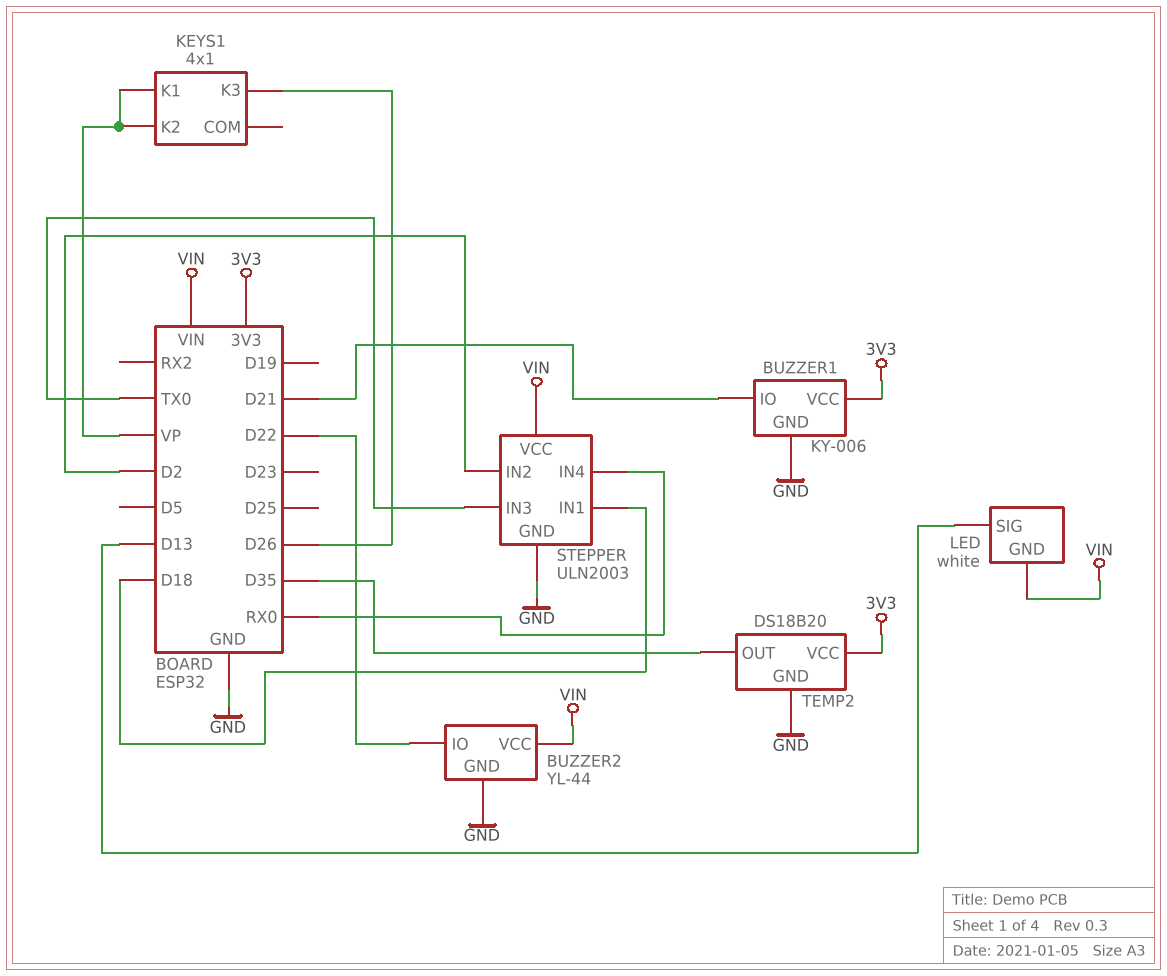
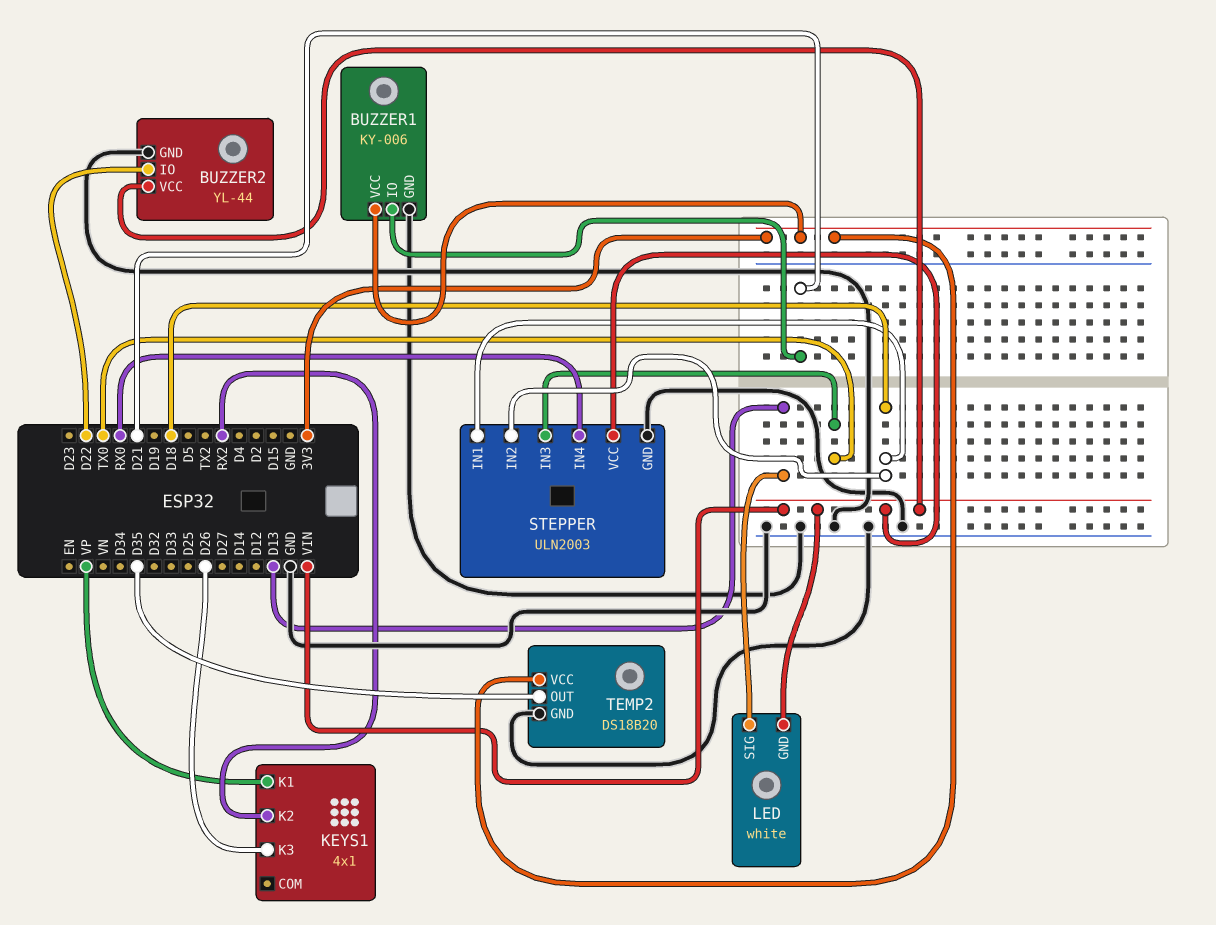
KEYS1 pin K2: VP -> RX2
STEPPER pin IN2: D2 -> D18

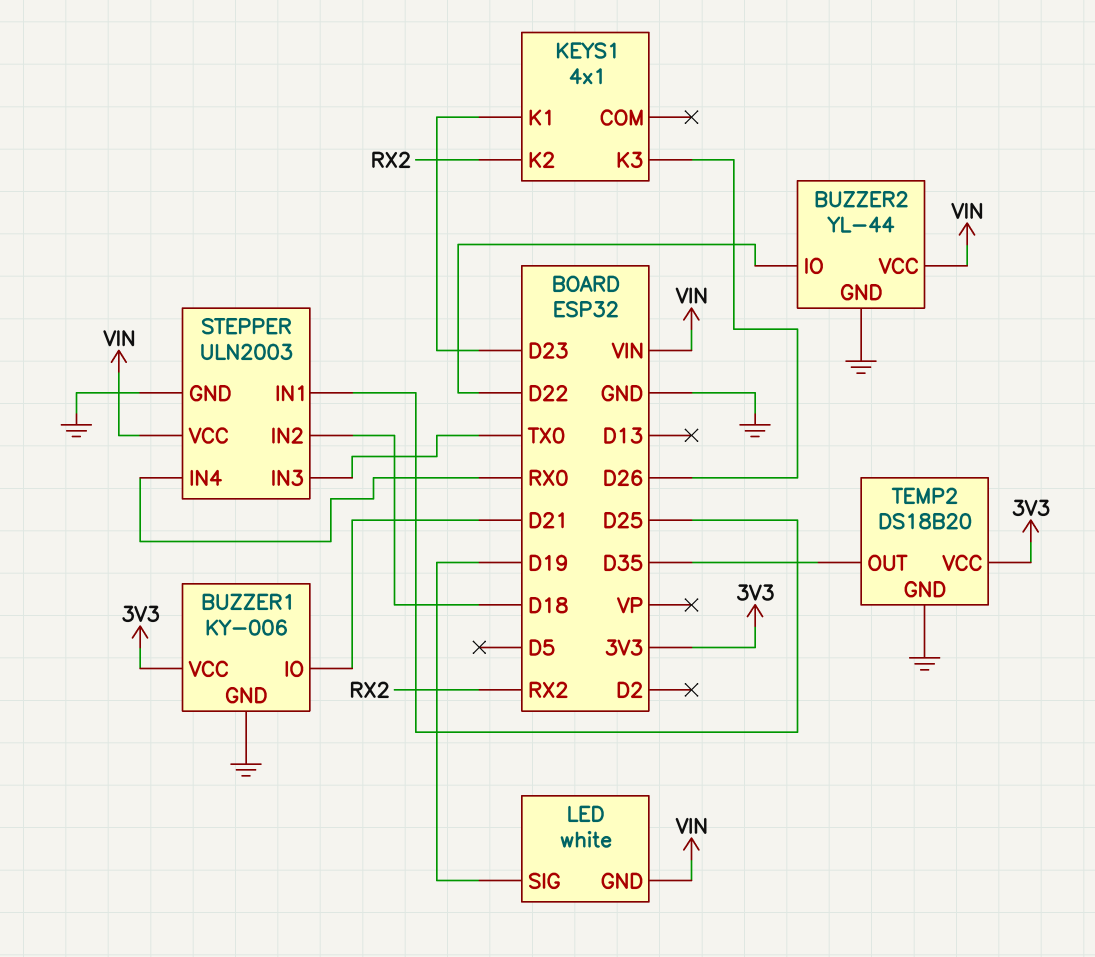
KEYS1 pin K1: VP -> D23
LED pin SIG: D13 -> D19
STEPPER pin IN1: D18 -> D25

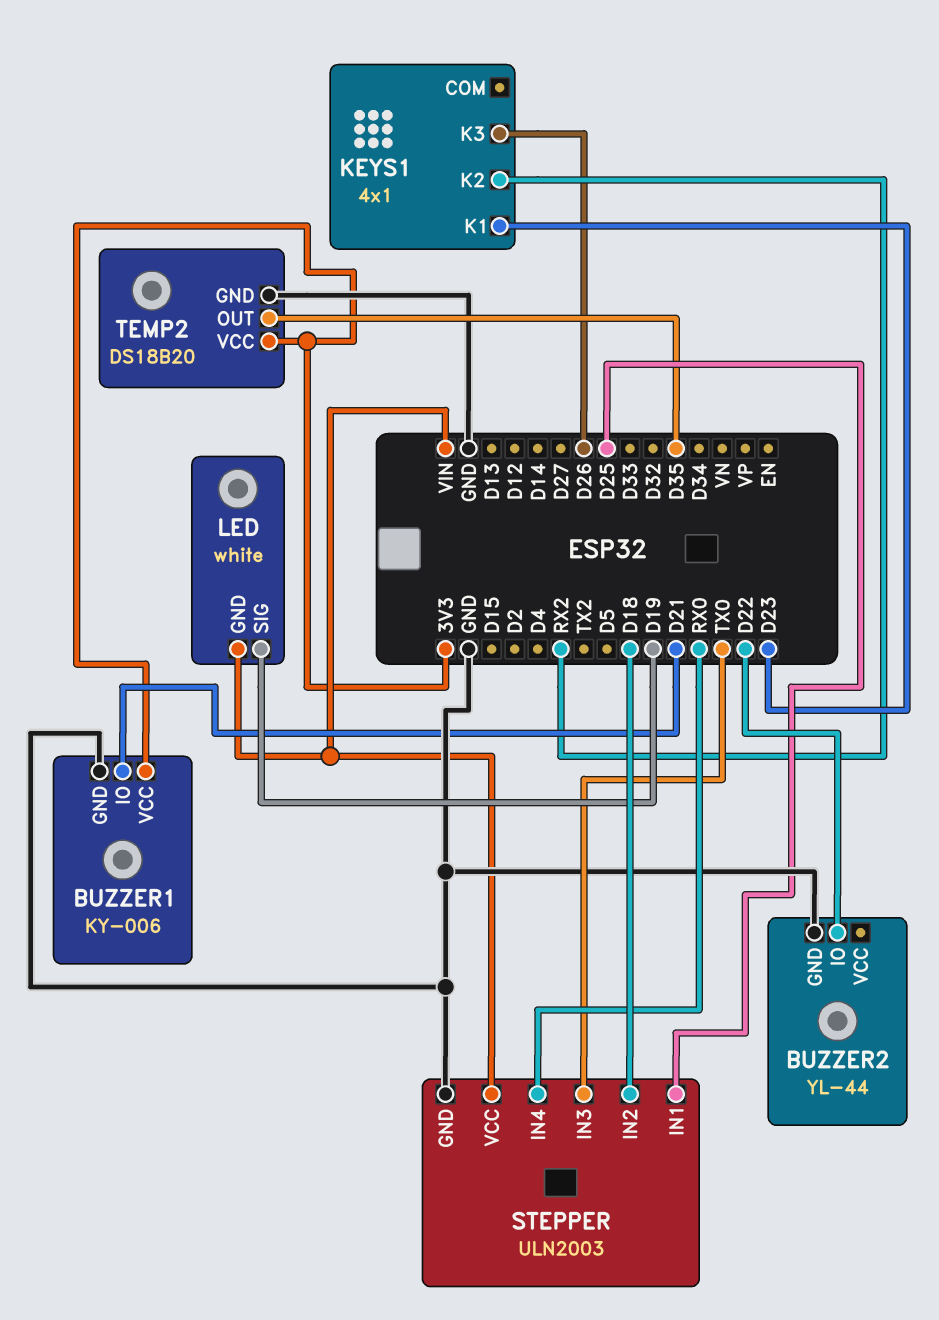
BUZZER2 pin VCC: VIN -> none

